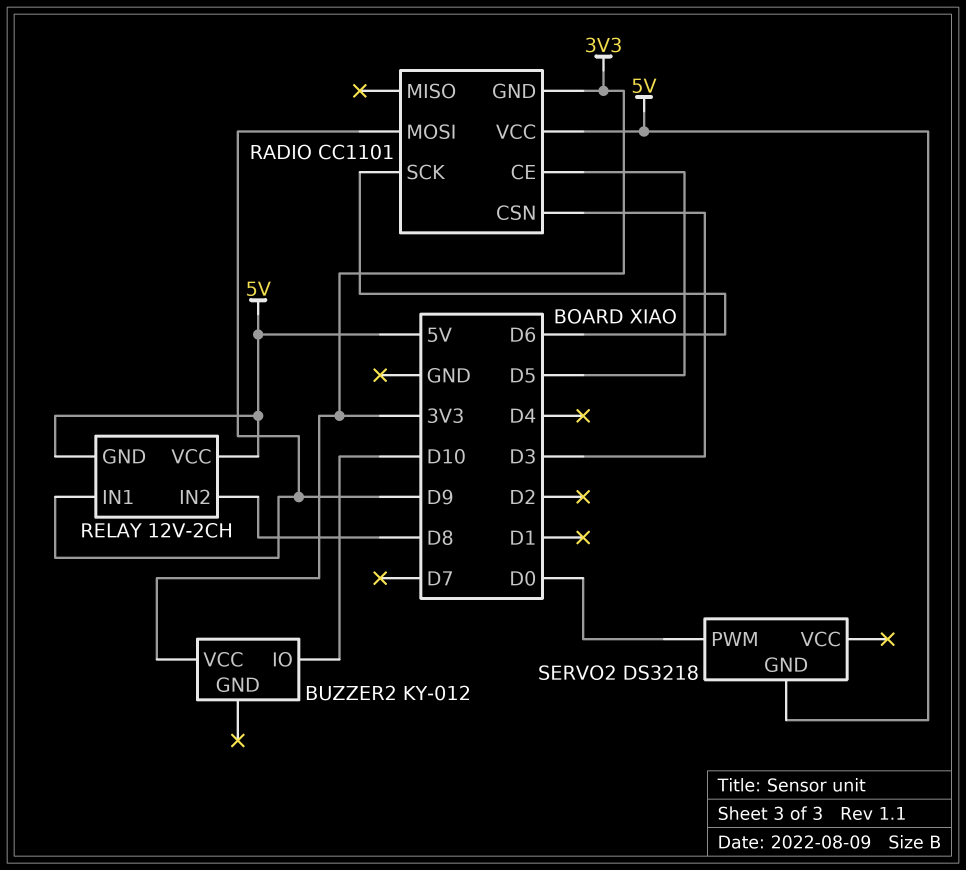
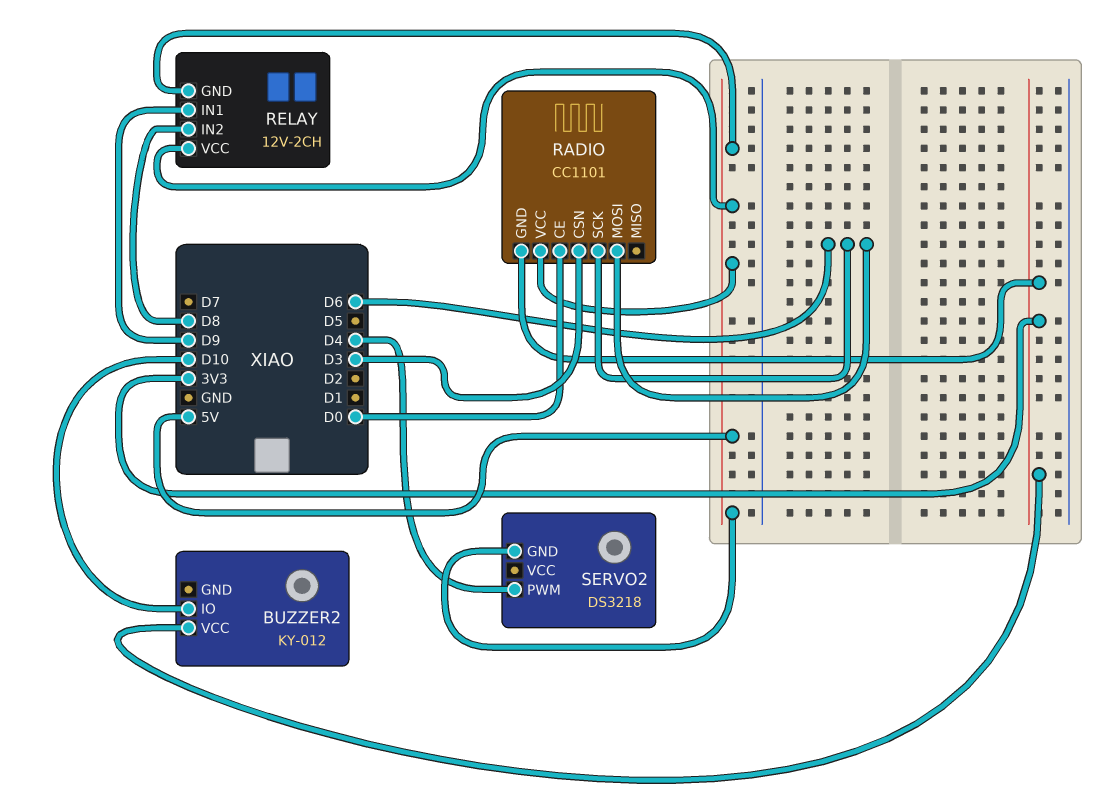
RADIO pin CE: D5 -> D0
RADIO pin MOSI: D9 -> D6
SERVO2 pin PWM: D0 -> D4

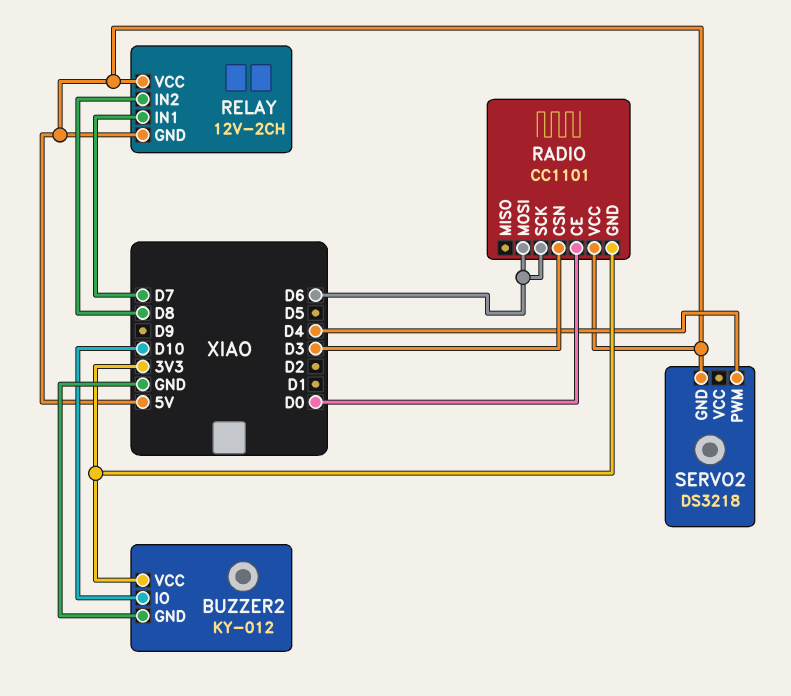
BUZZER2 pin GND: none -> GND
RELAY pin IN1: D9 -> D7

